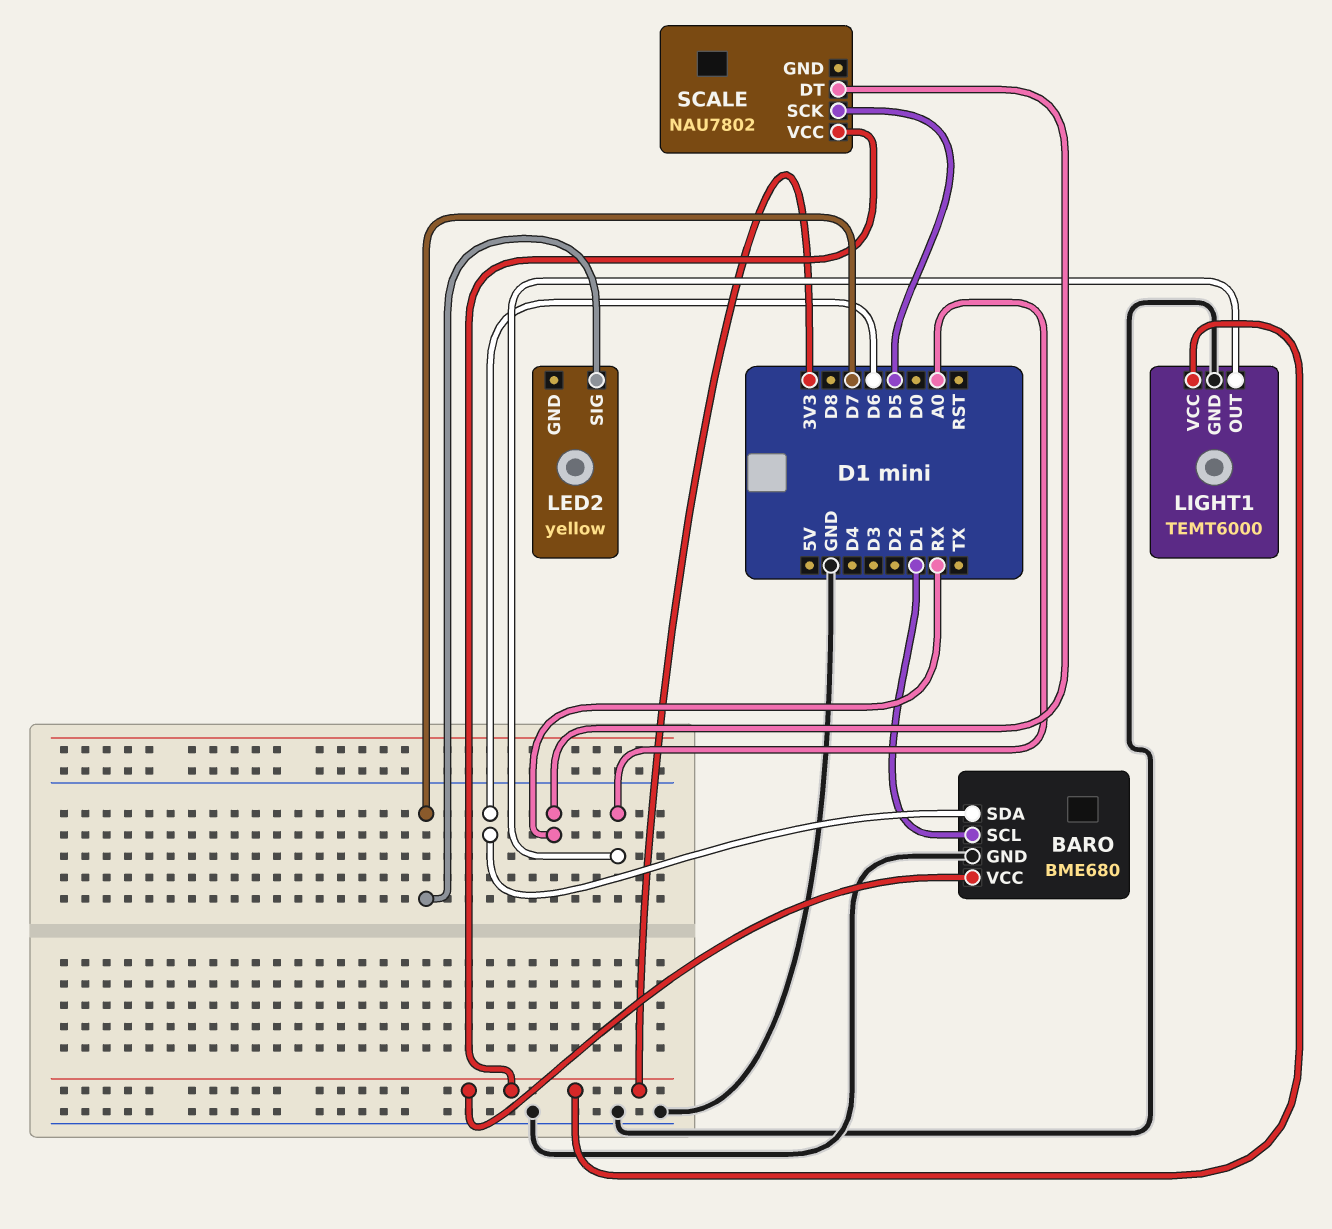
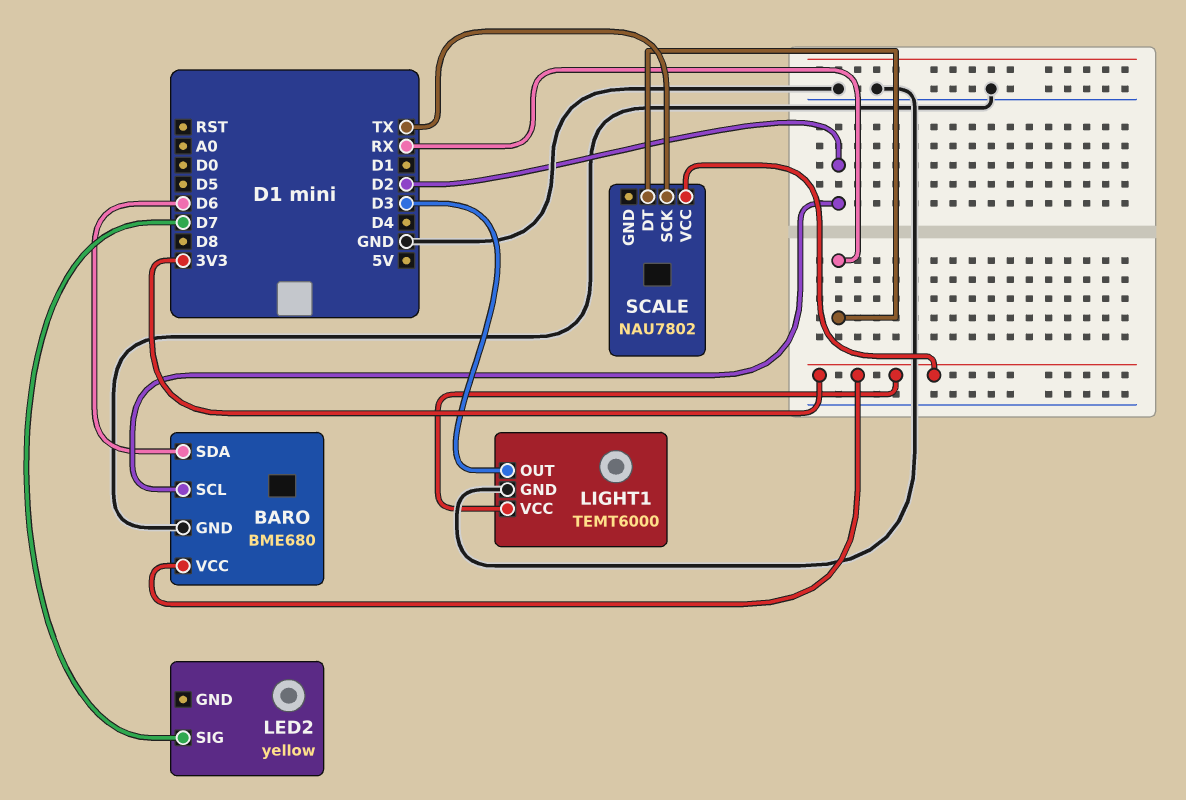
BARO pin SCL: D1 -> D2
LIGHT1 pin OUT: A0 -> D3
SCALE pin SCK: D5 -> TX

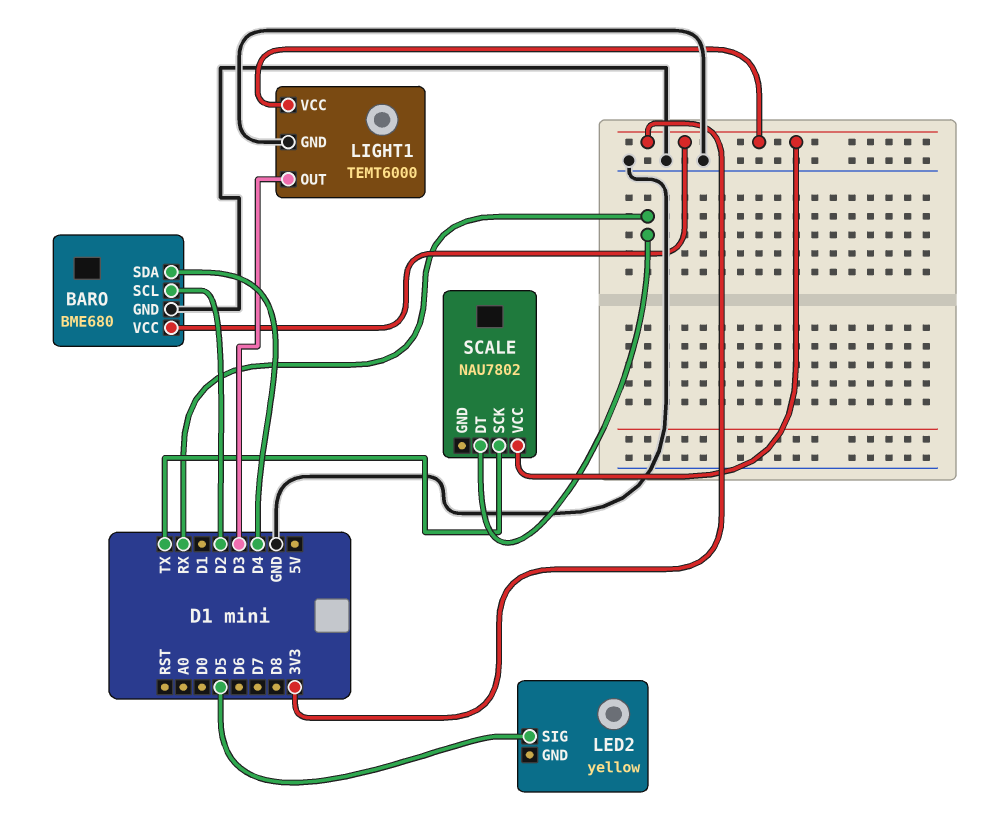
BARO pin SDA: D6 -> D4
LED2 pin SIG: D7 -> D5

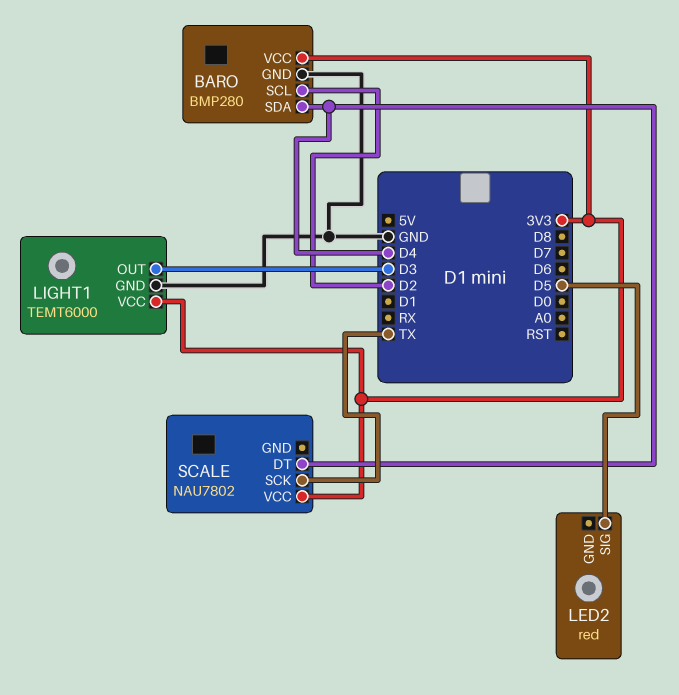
BARO: BME680 -> BMP280
LED2: yellow -> red
SCALE pin DT: RX -> D4

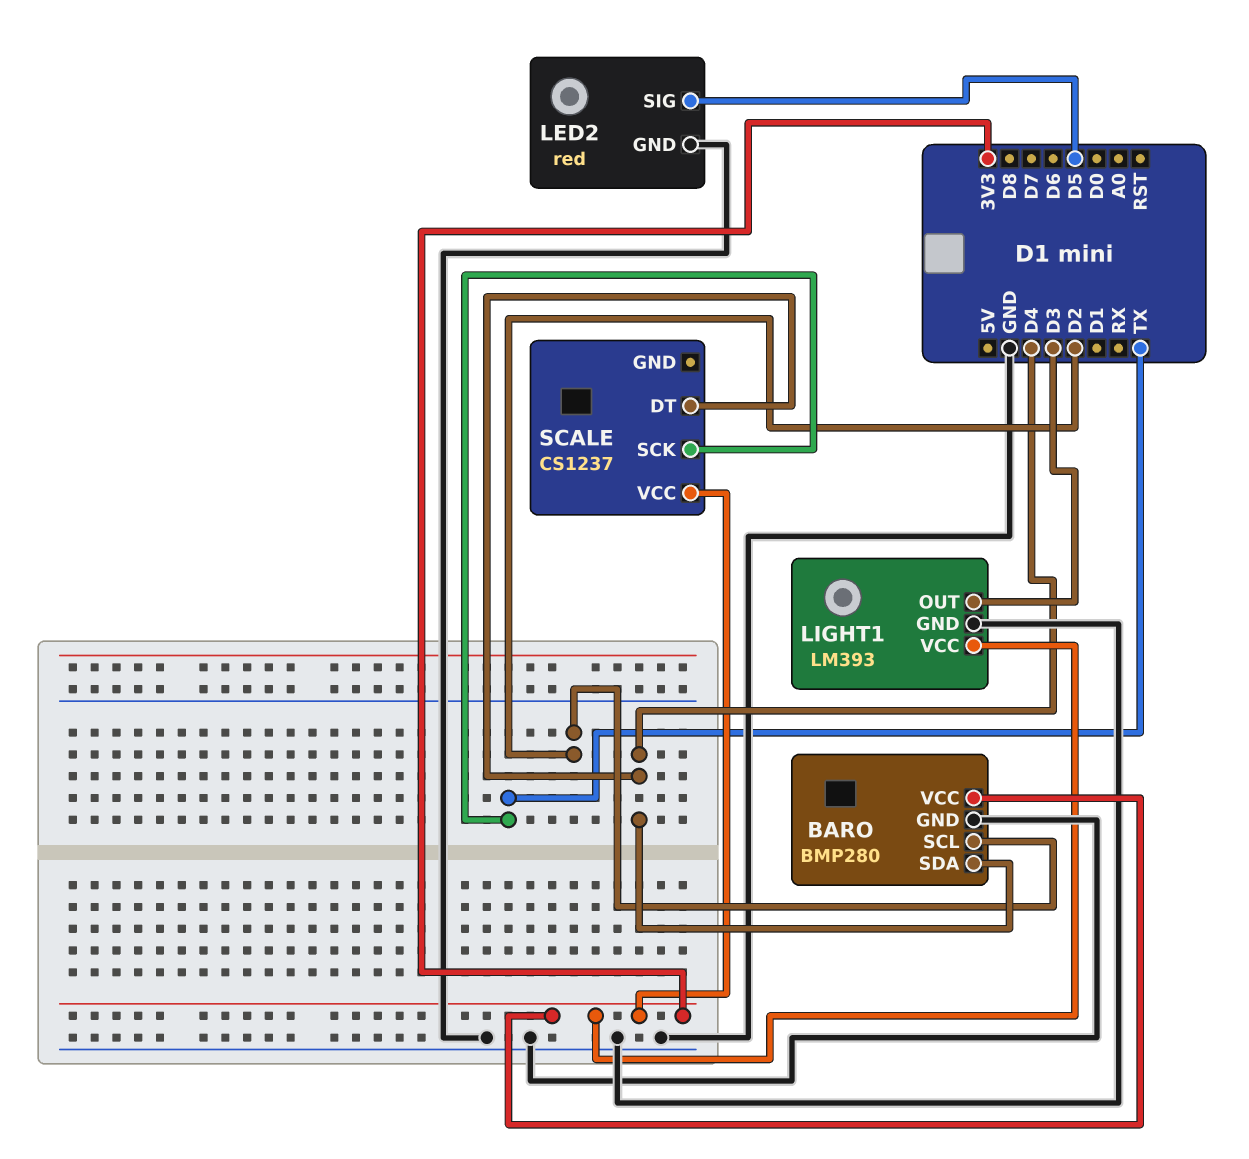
LED2 pin GND: none -> GND
LIGHT1: TEMT6000 -> LM393
SCALE: NAU7802 -> CS1237

